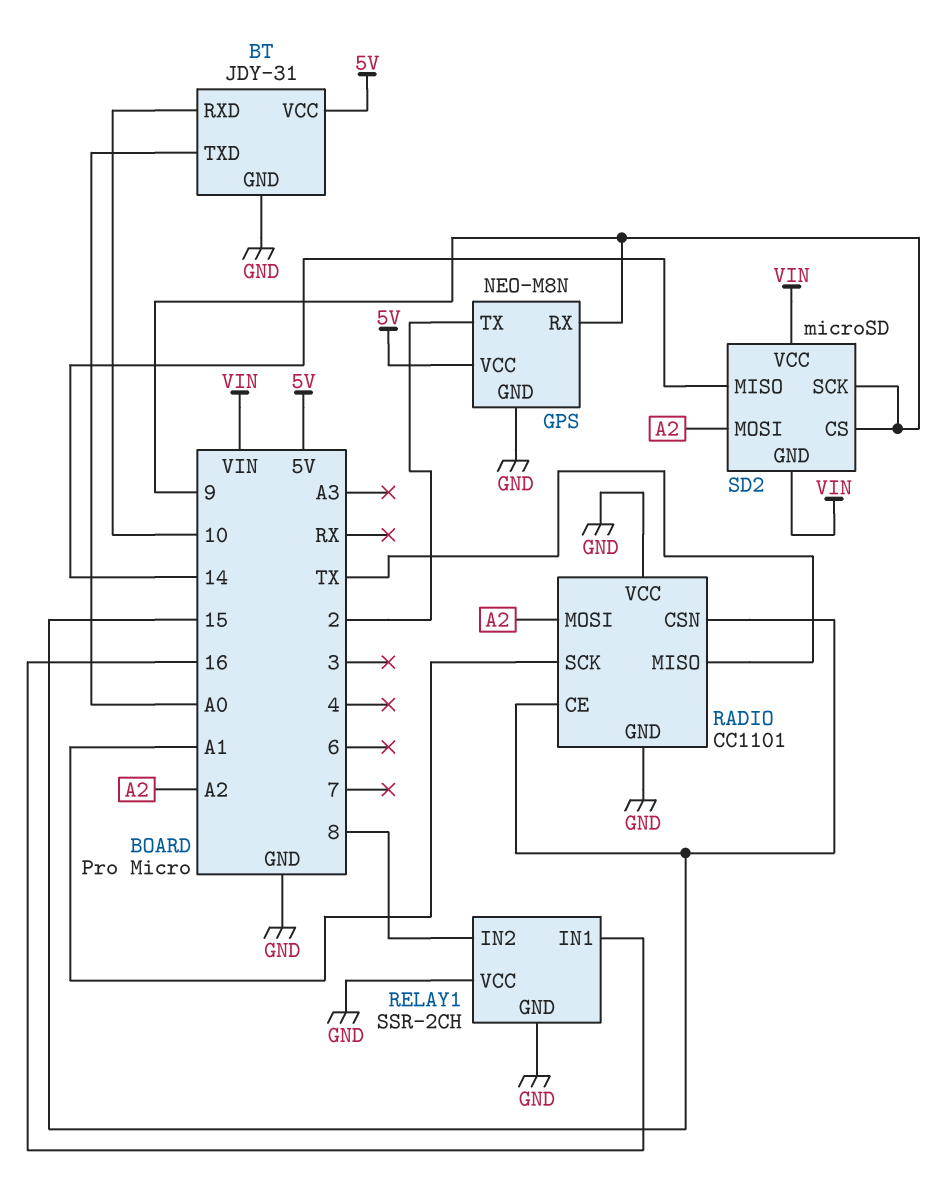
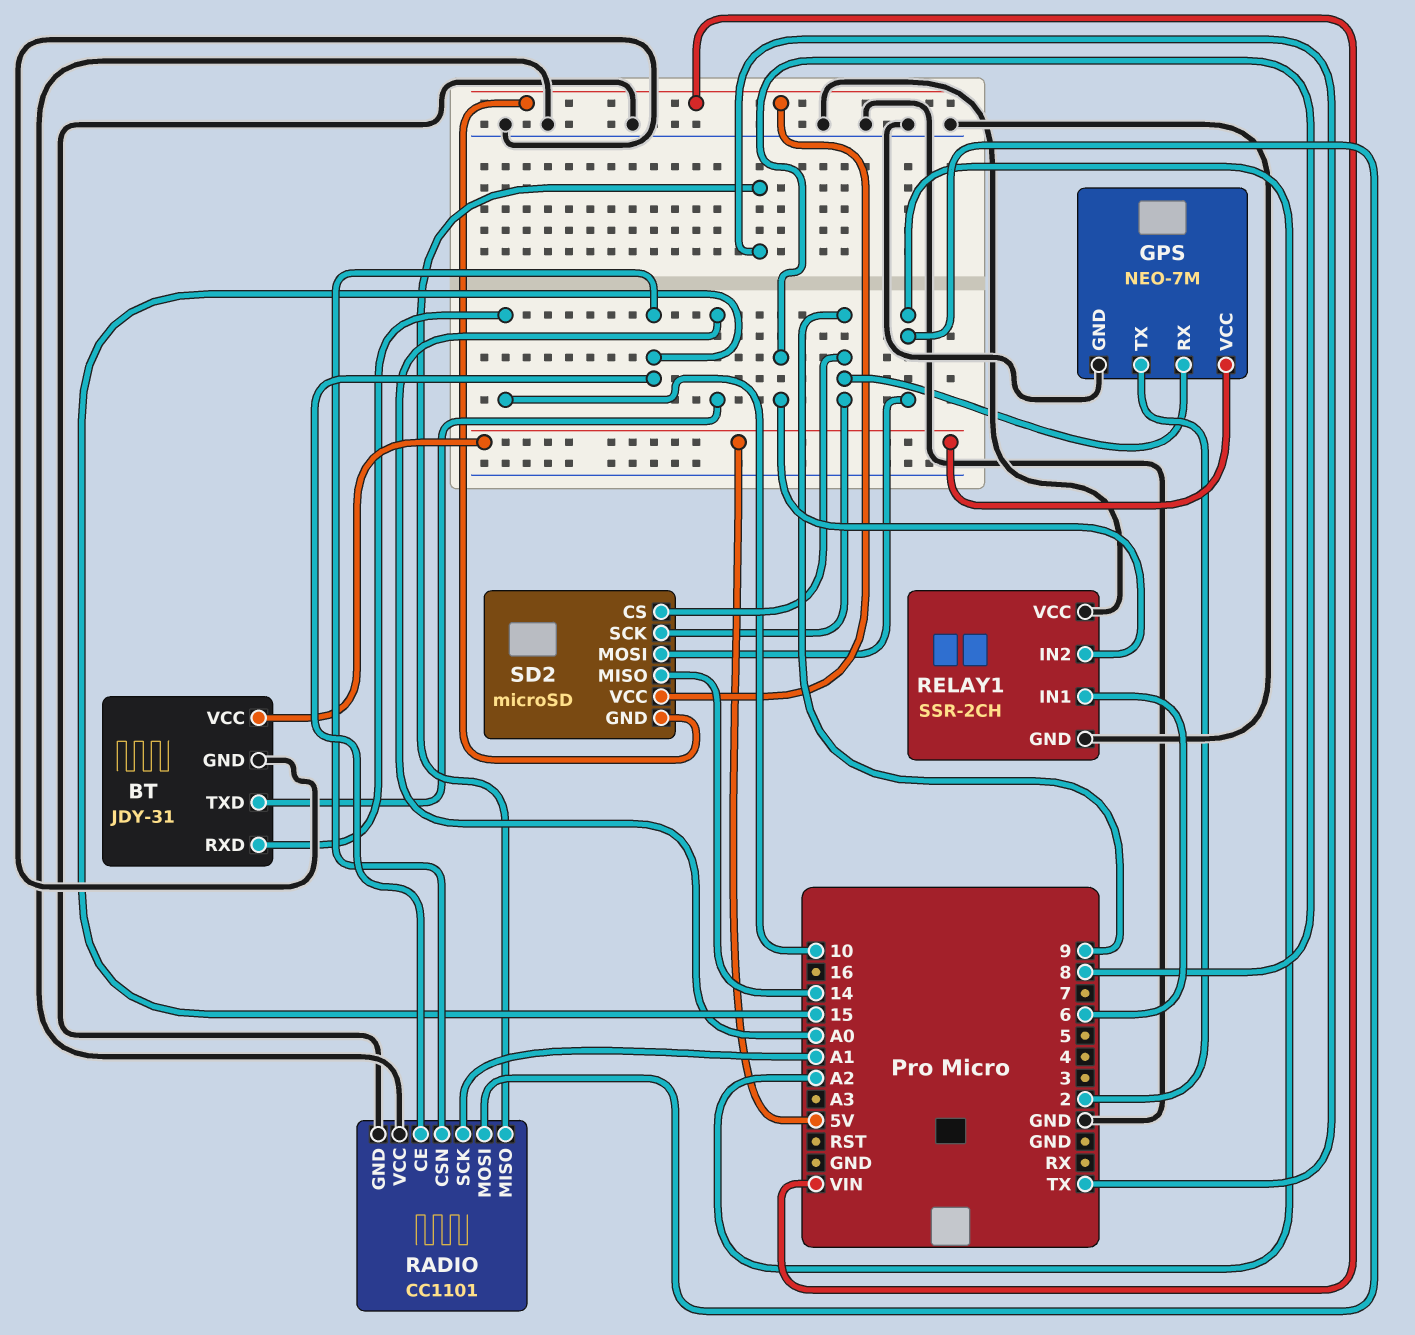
GPS: NEO-M8N -> NEO-7M
RELAY1 pin IN1: 16 -> 6

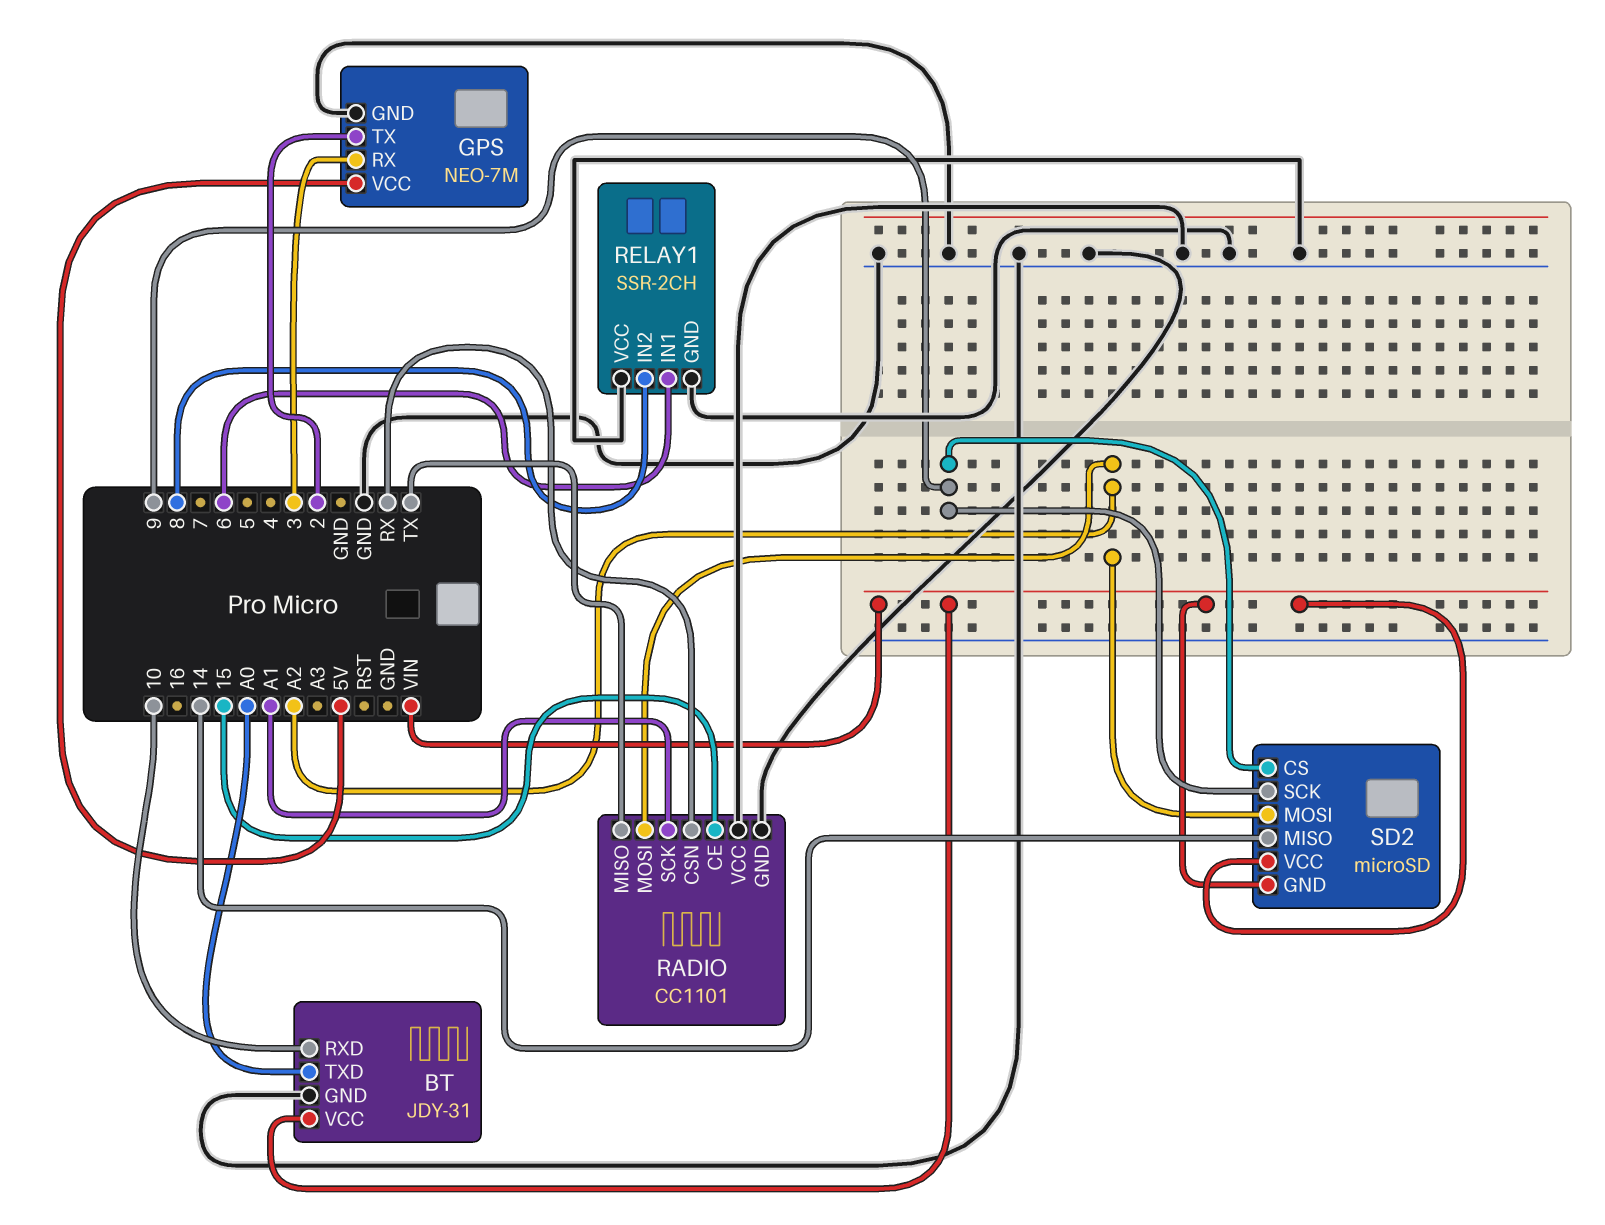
BT pin VCC: 5V -> VIN
GPS pin RX: 9 -> 3
RADIO pin CSN: 15 -> RX

